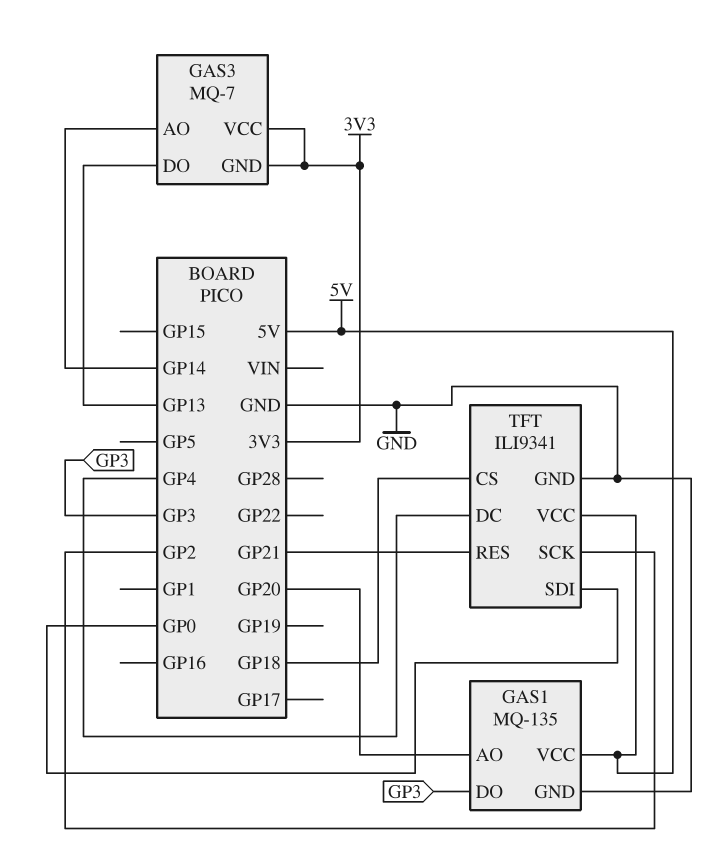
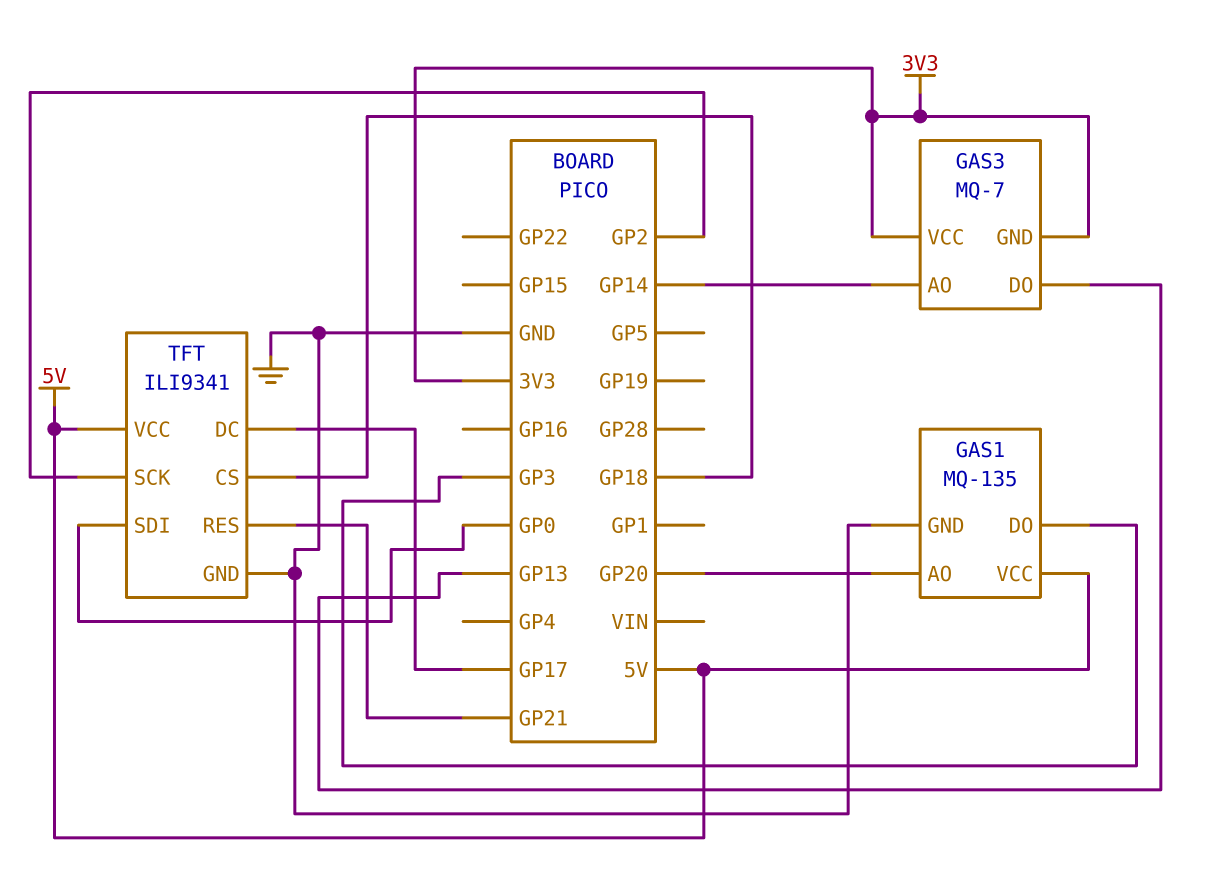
TFT pin DC: GP4 -> GP17

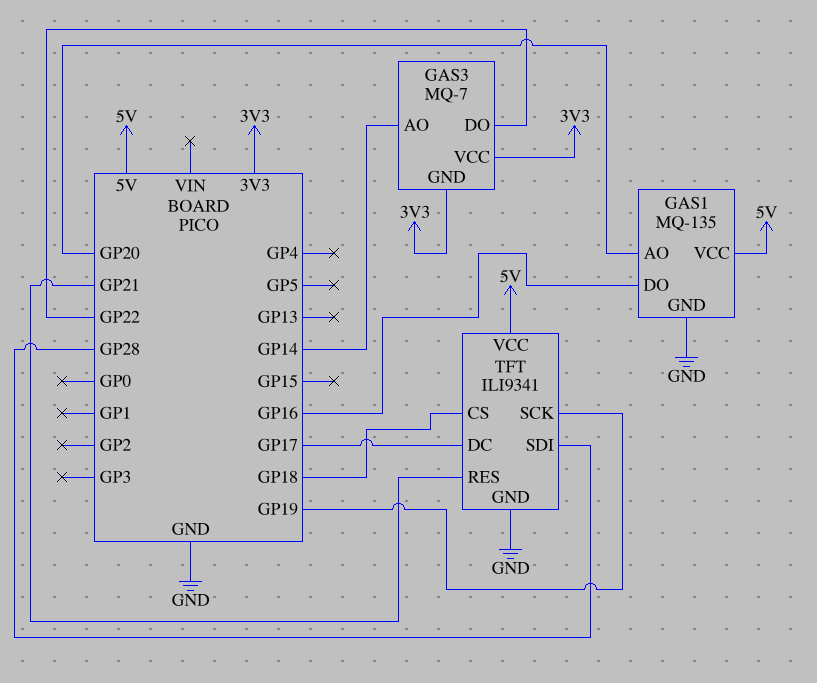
GAS1 pin DO: GP3 -> GP16
GAS3 pin DO: GP13 -> GP22
TFT pin SCK: GP2 -> GP19
TFT pin SDI: GP0 -> GP28

